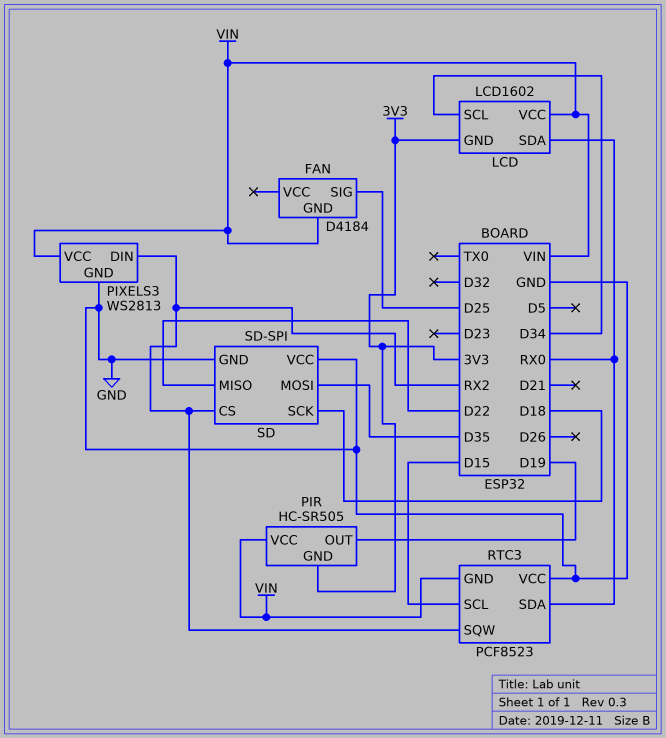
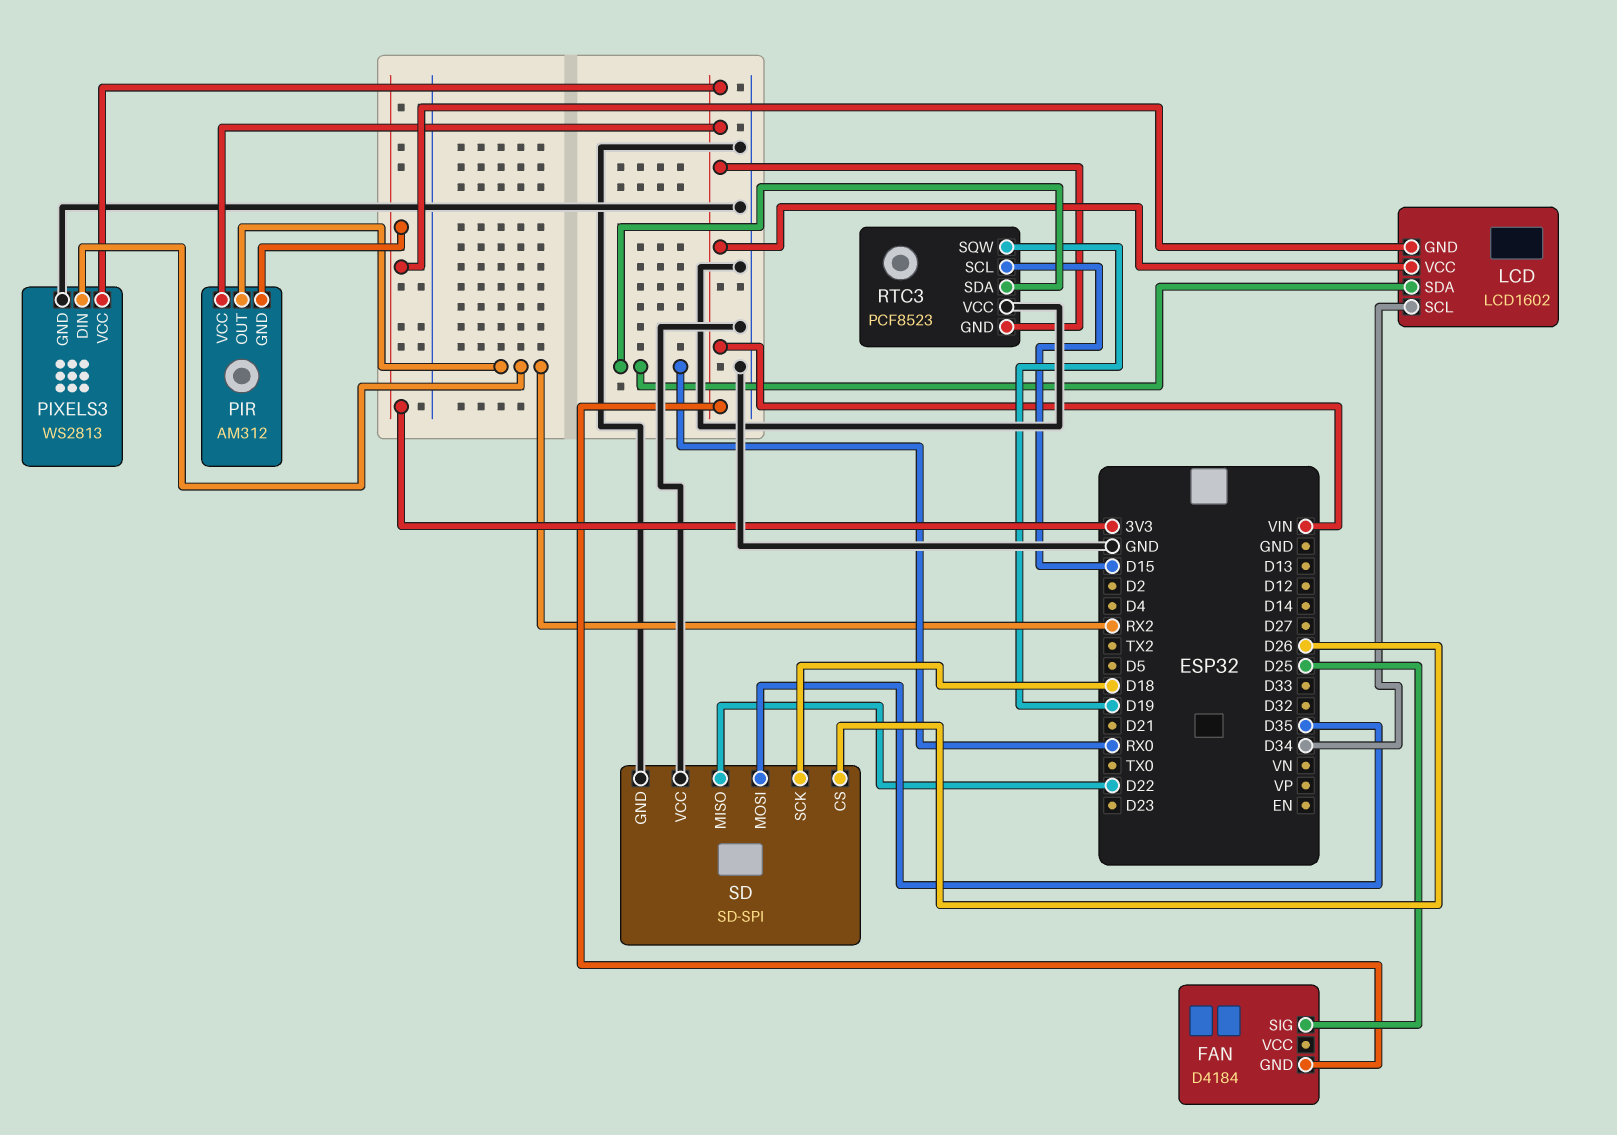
PIR: HC-SR505 -> AM312
PIR pin OUT: D19 -> RX2
RTC3 pin SQW: RX2 -> D19
SD pin CS: RX2 -> D26

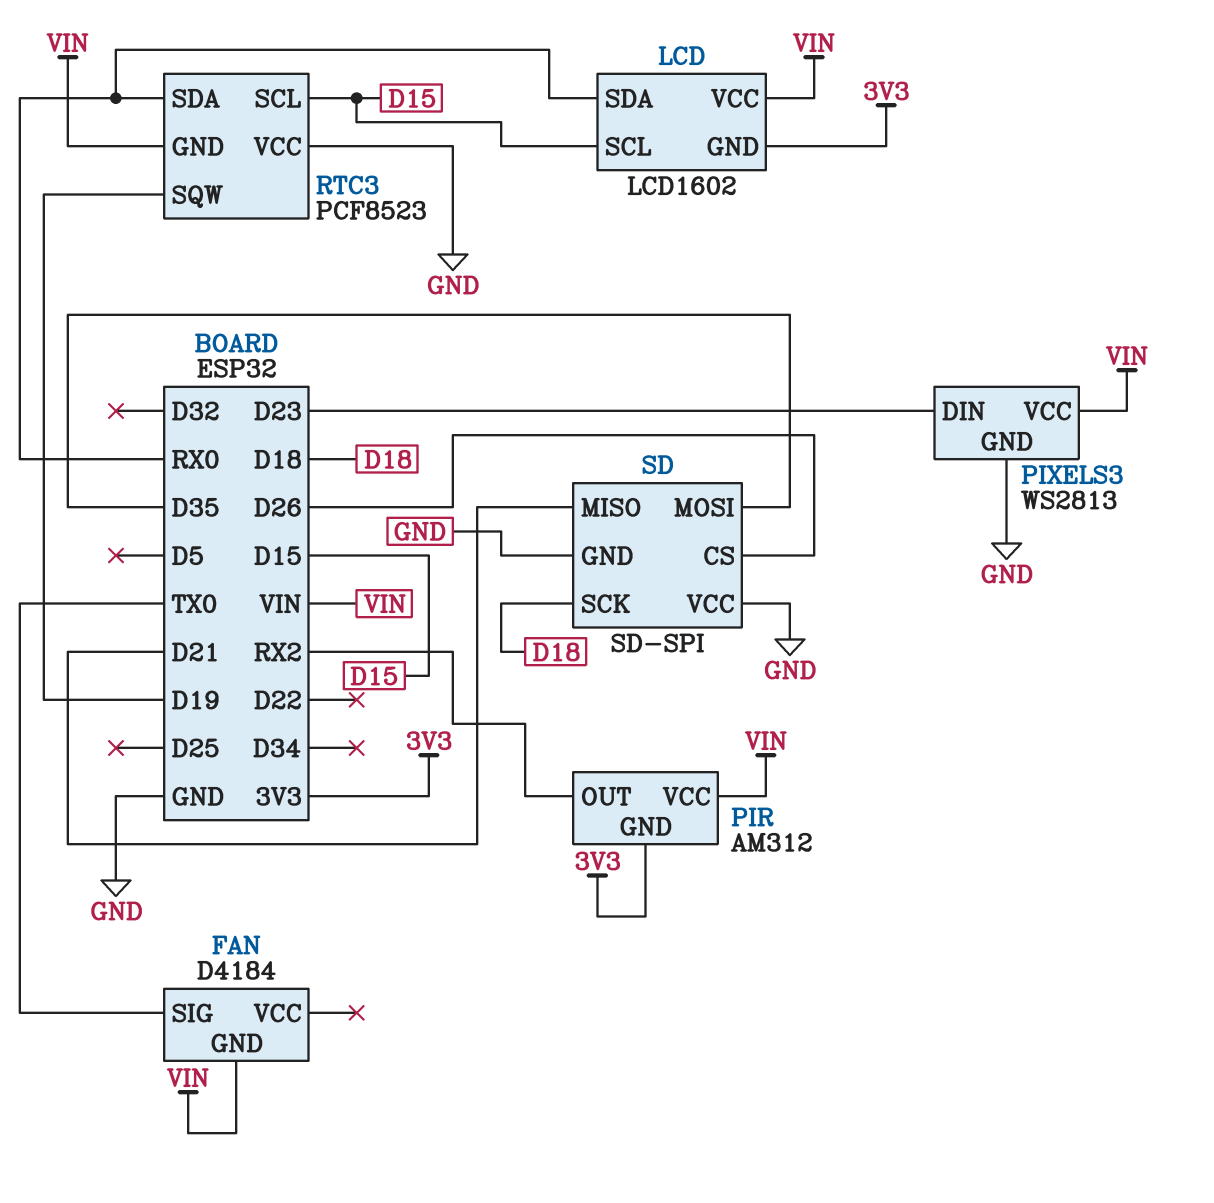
FAN pin SIG: D25 -> TX0
LCD pin SCL: D34 -> D15
PIXELS3 pin DIN: RX2 -> D23
SD pin MISO: D22 -> D21

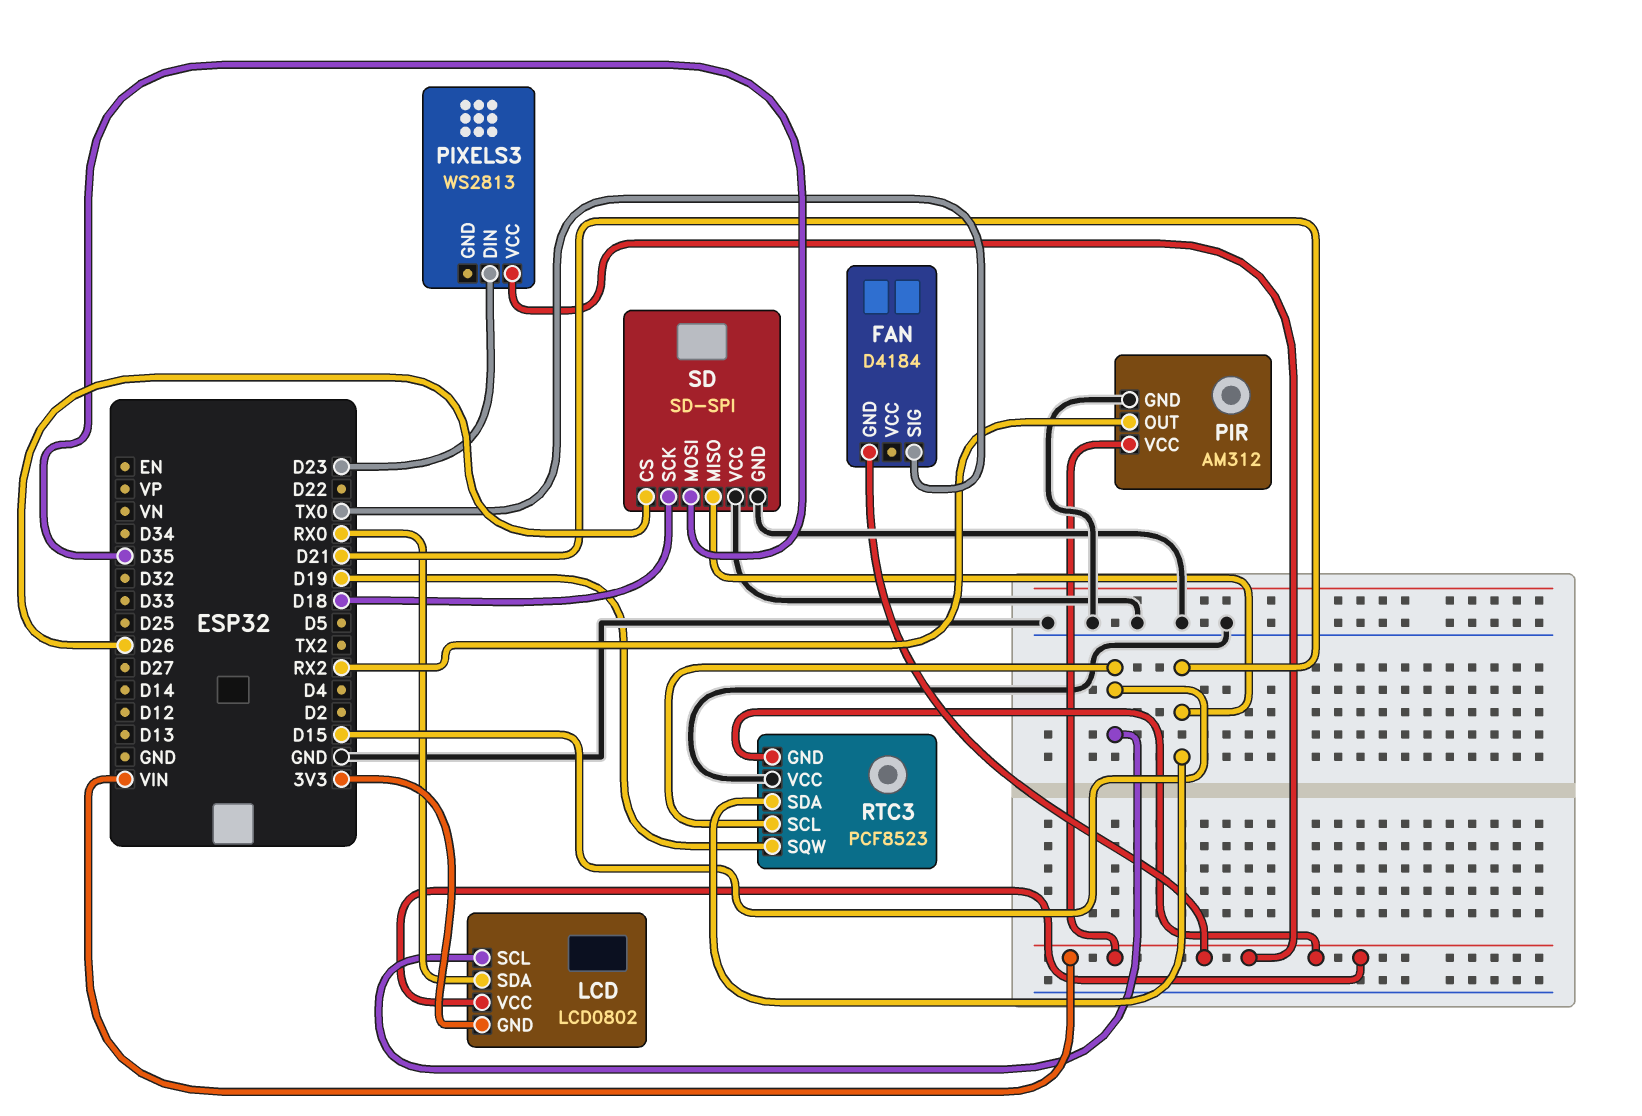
LCD: LCD1602 -> LCD0802
PIR pin GND: 3V3 -> GND
PIXELS3 pin GND: GND -> none
RTC3 pin SDA: RX0 -> D21

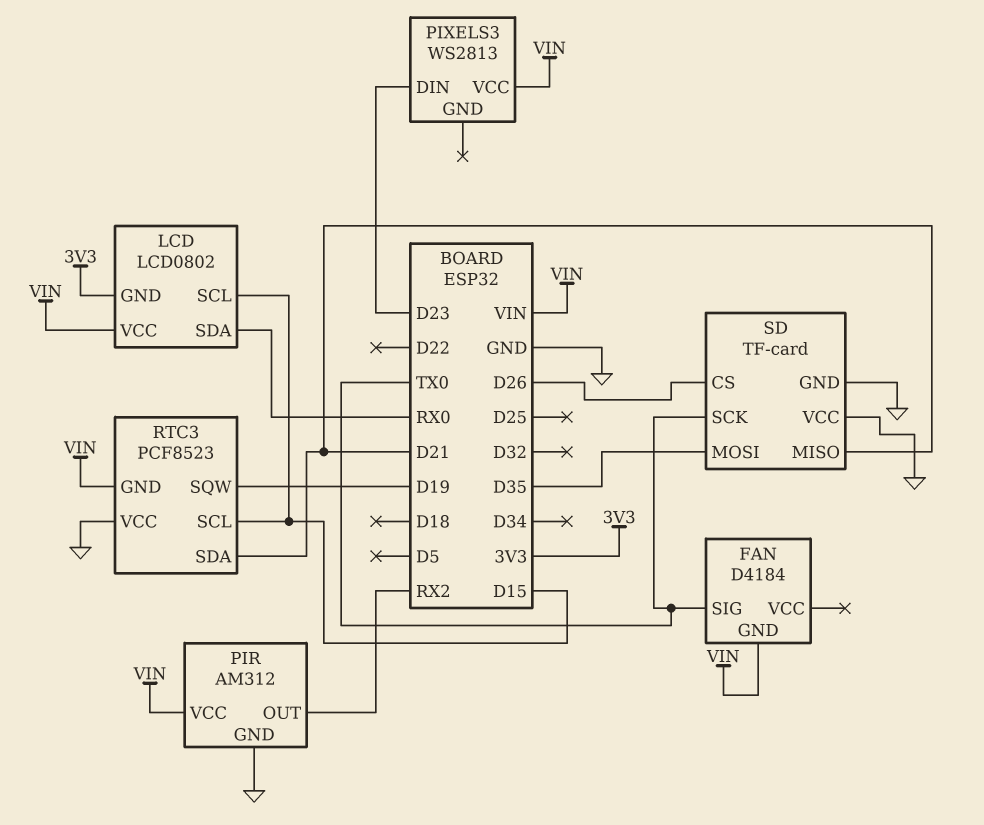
SD: SD-SPI -> TF-card
SD pin SCK: D18 -> TX0

